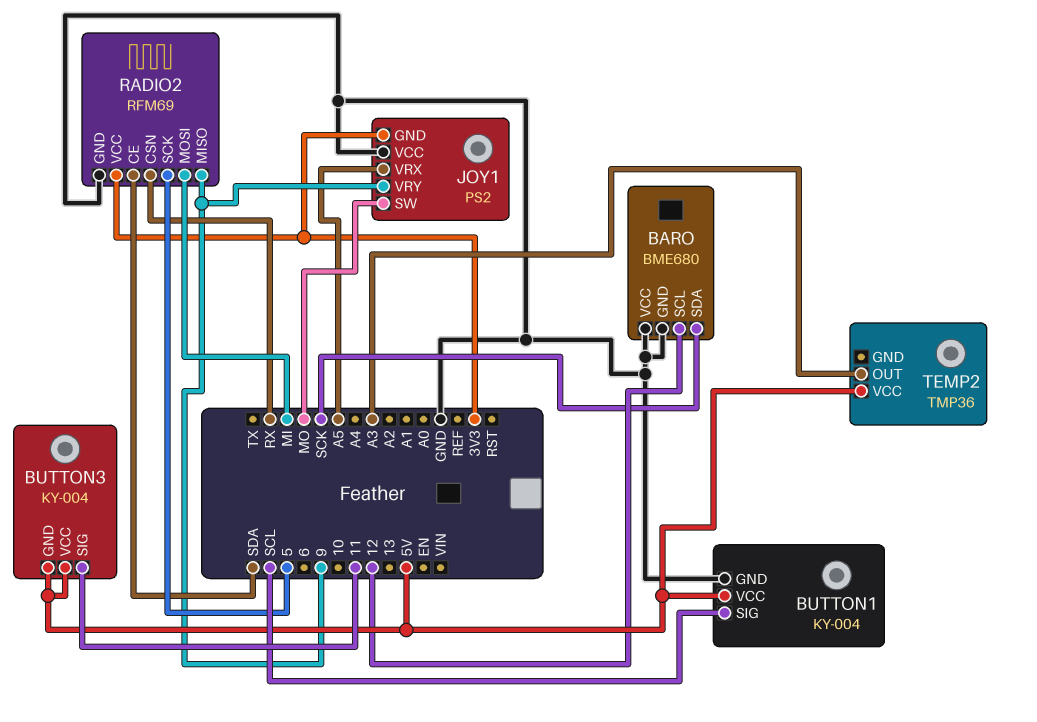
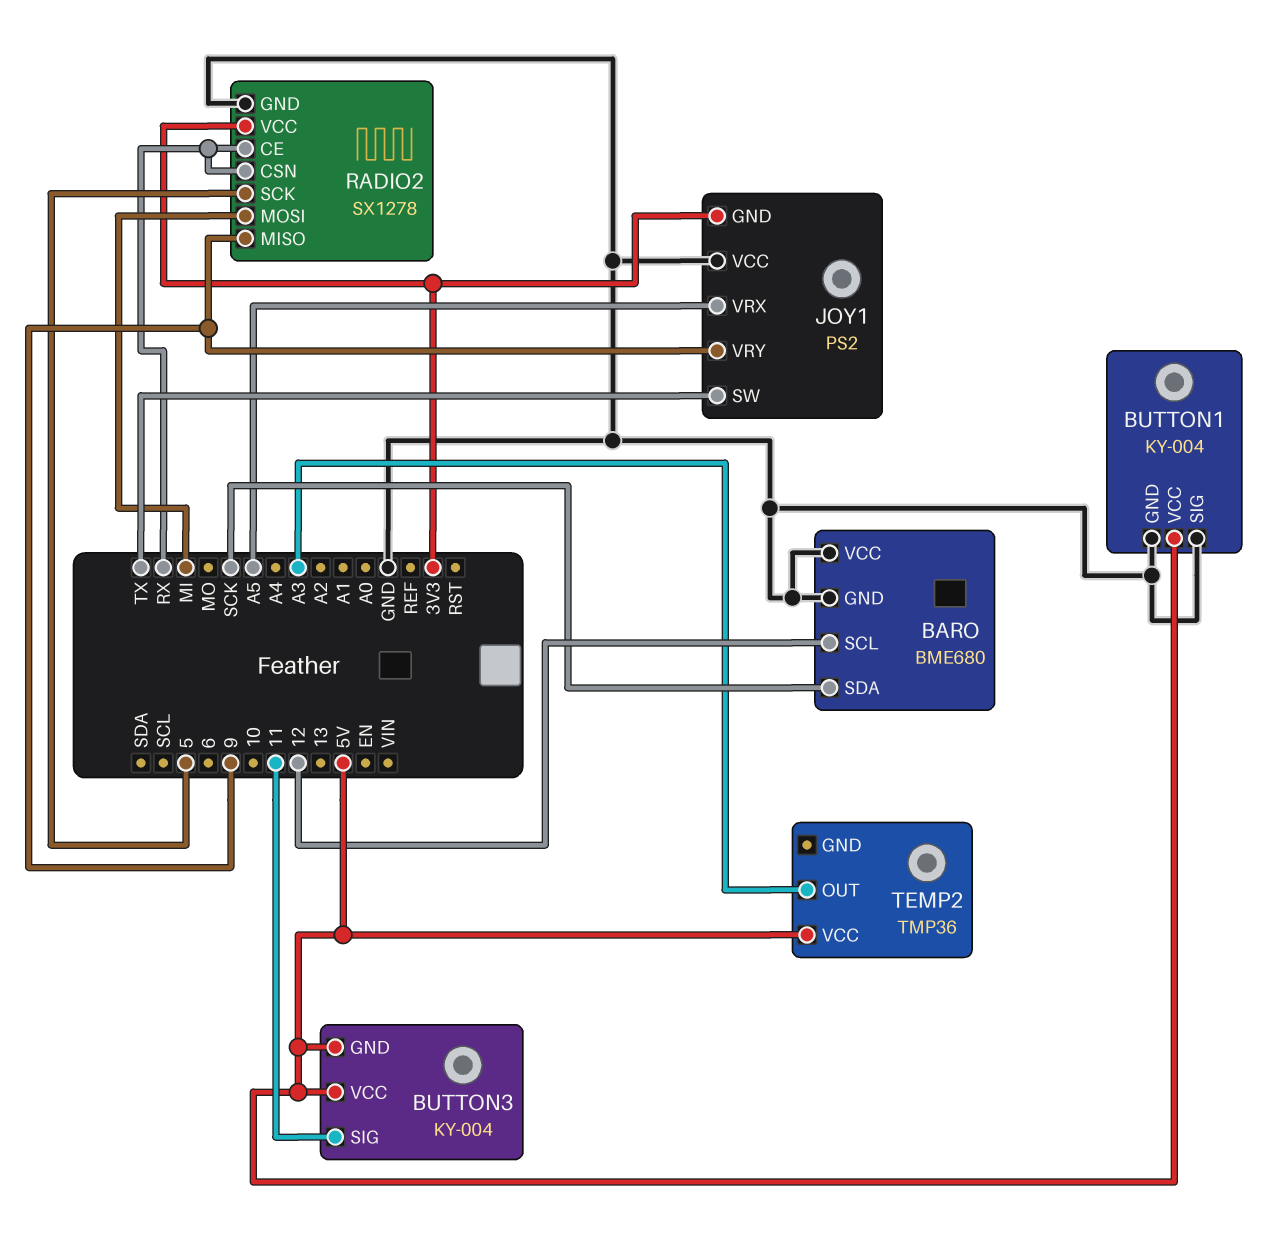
BUTTON1 pin SIG: SCL -> GND
JOY1 pin SW: MO -> TX
RADIO2: RFM69 -> SX1278
RADIO2 pin CE: SDA -> RX

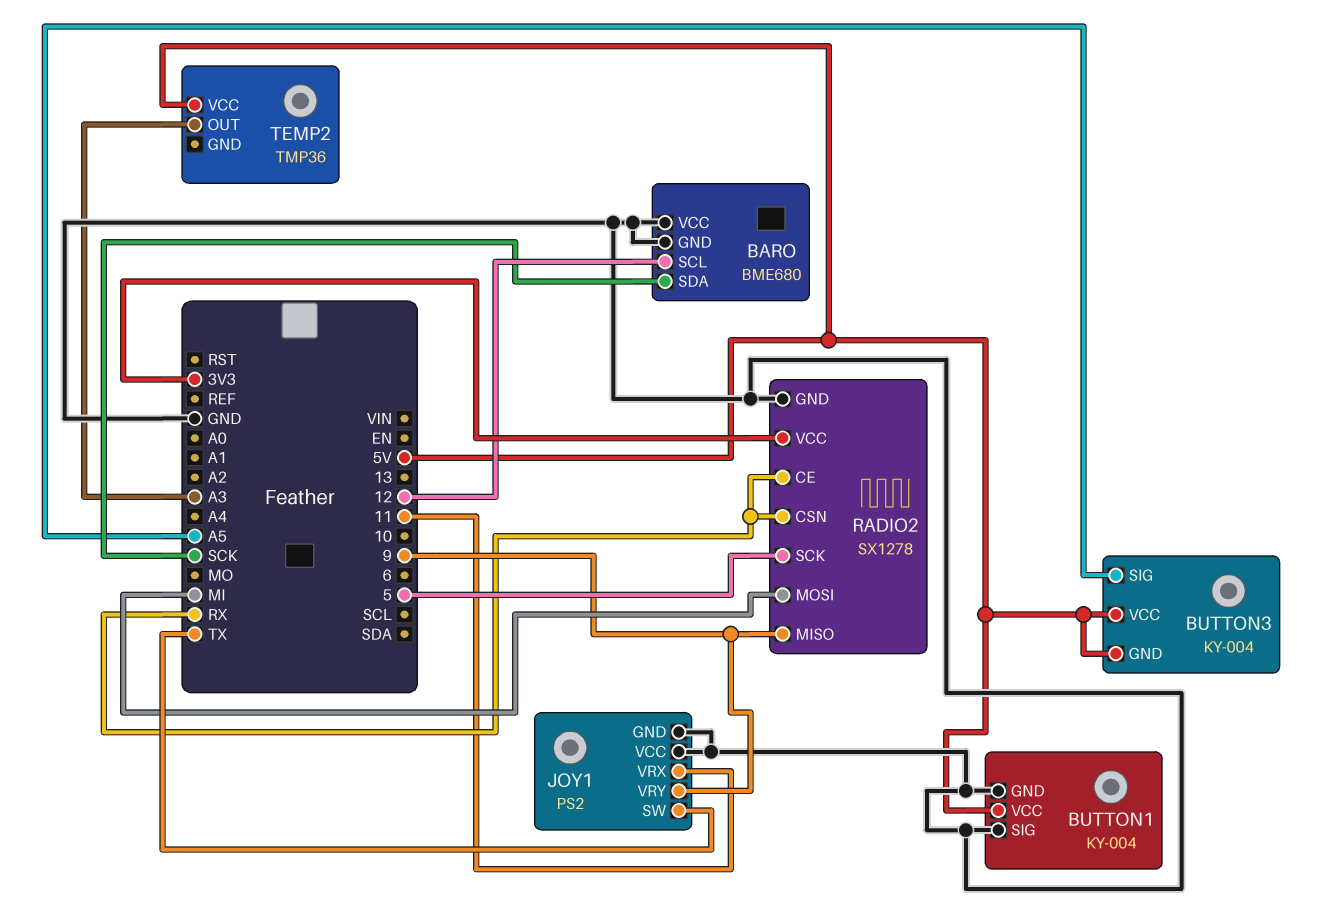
BUTTON3 pin SIG: 11 -> A5
JOY1 pin GND: 3V3 -> GND
JOY1 pin VRX: A5 -> 11

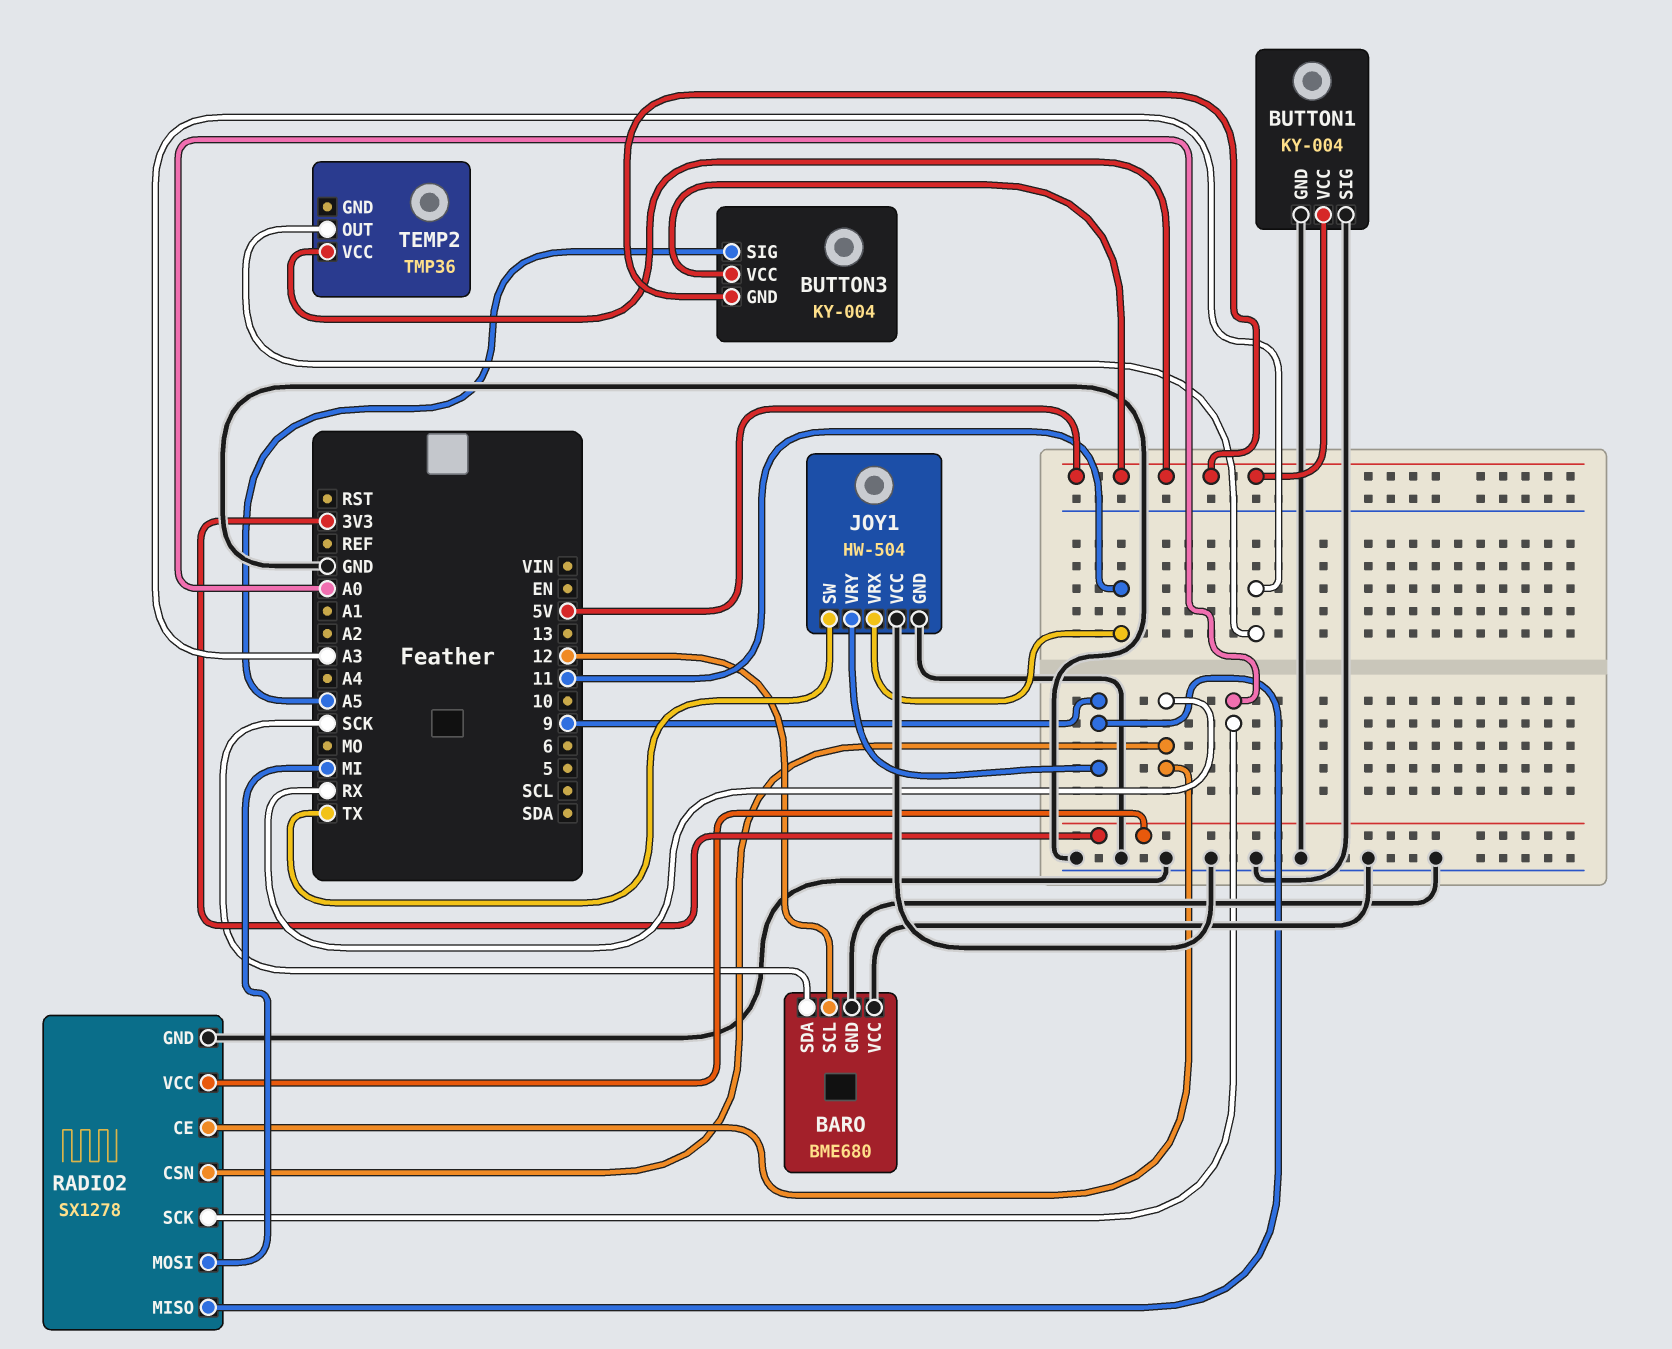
JOY1: PS2 -> HW-504
RADIO2 pin SCK: 5 -> A0

